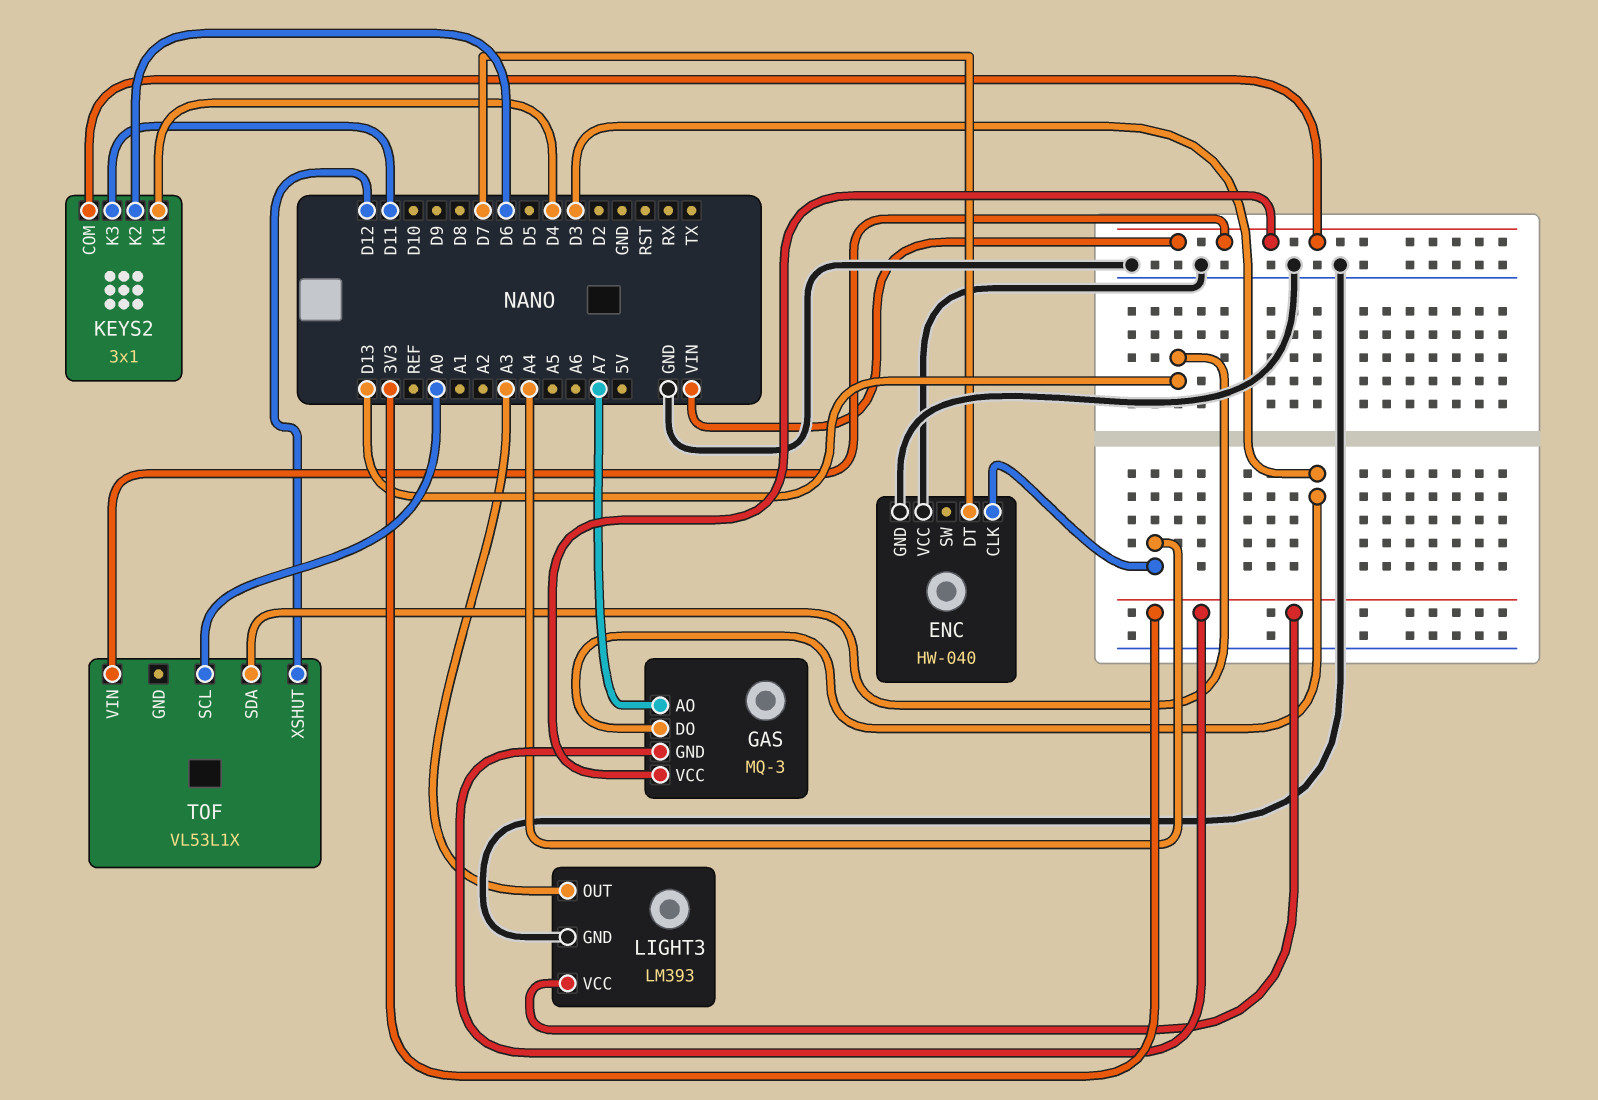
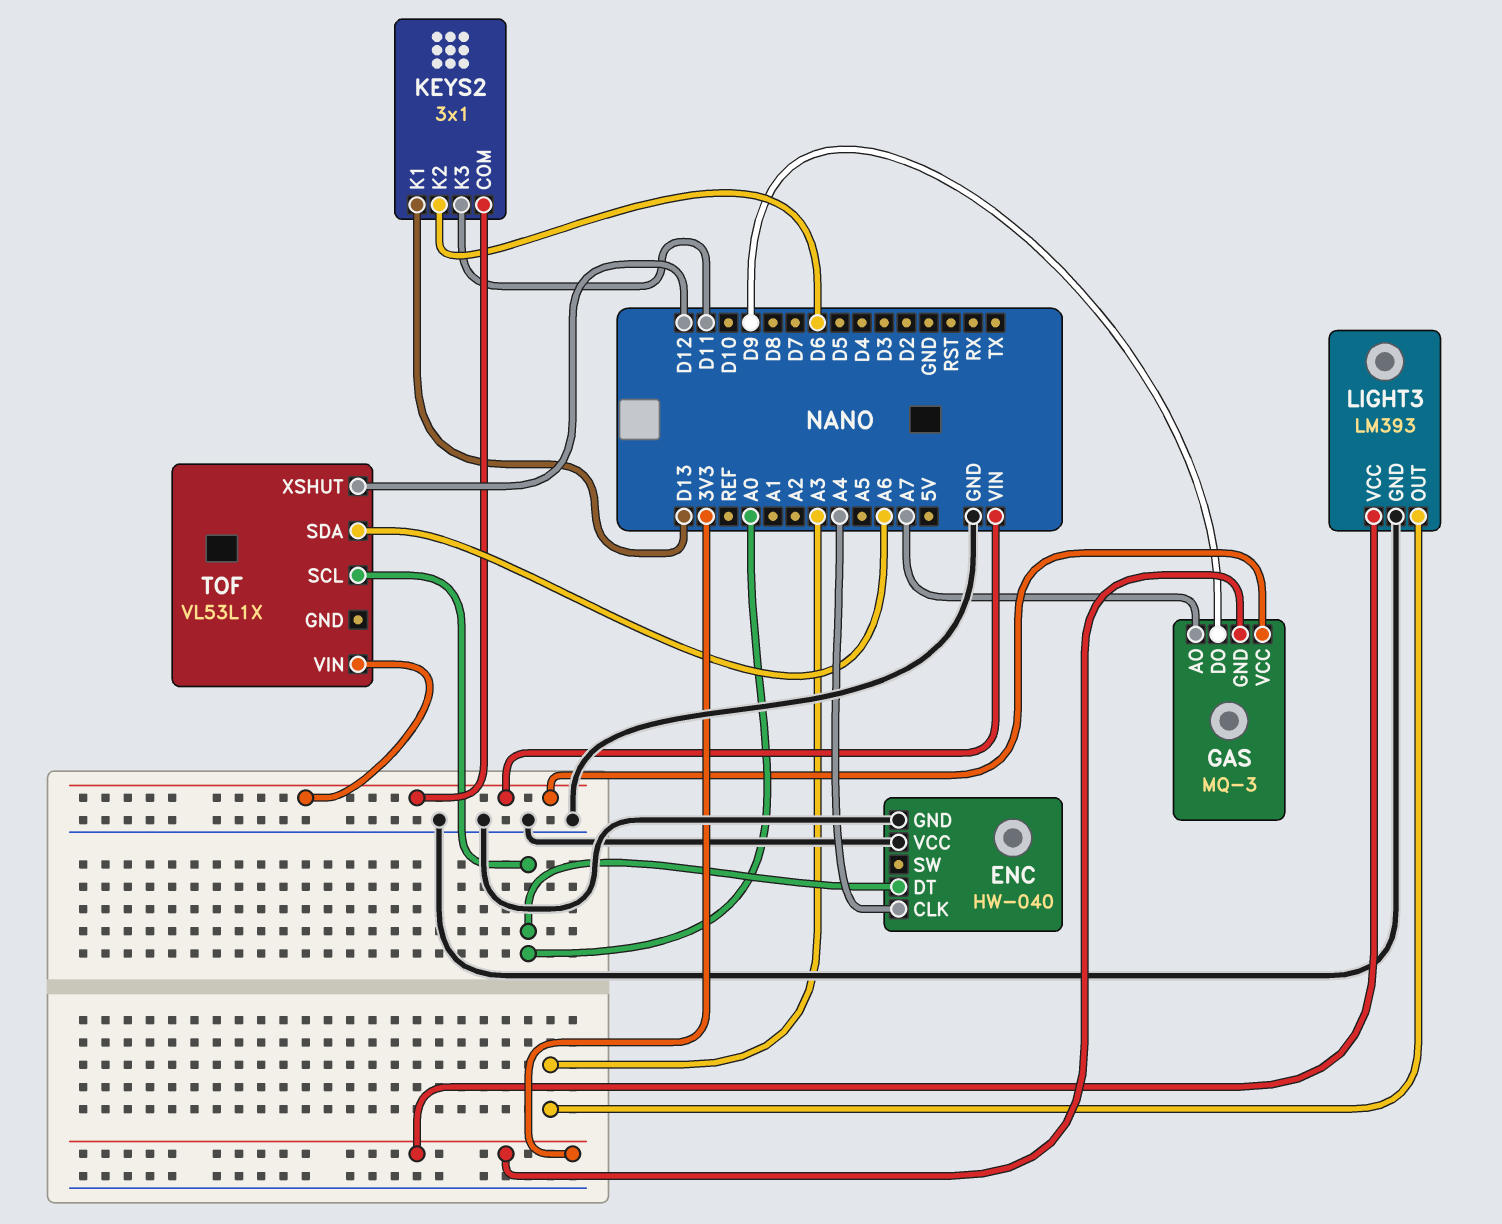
ENC pin DT: D7 -> A0
GAS pin DO: D3 -> D9
KEYS2 pin K1: D4 -> D13
TOF pin SDA: D13 -> A6

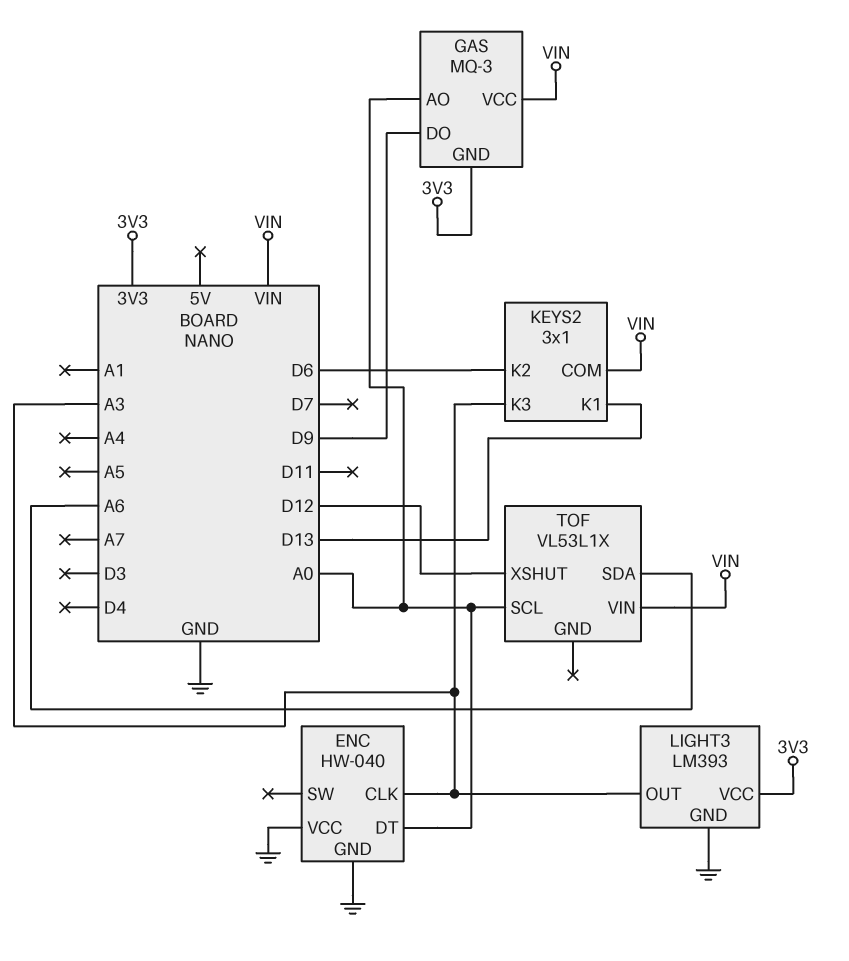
ENC pin CLK: A4 -> A3
GAS pin AO: A7 -> A0
KEYS2 pin K3: D11 -> A3

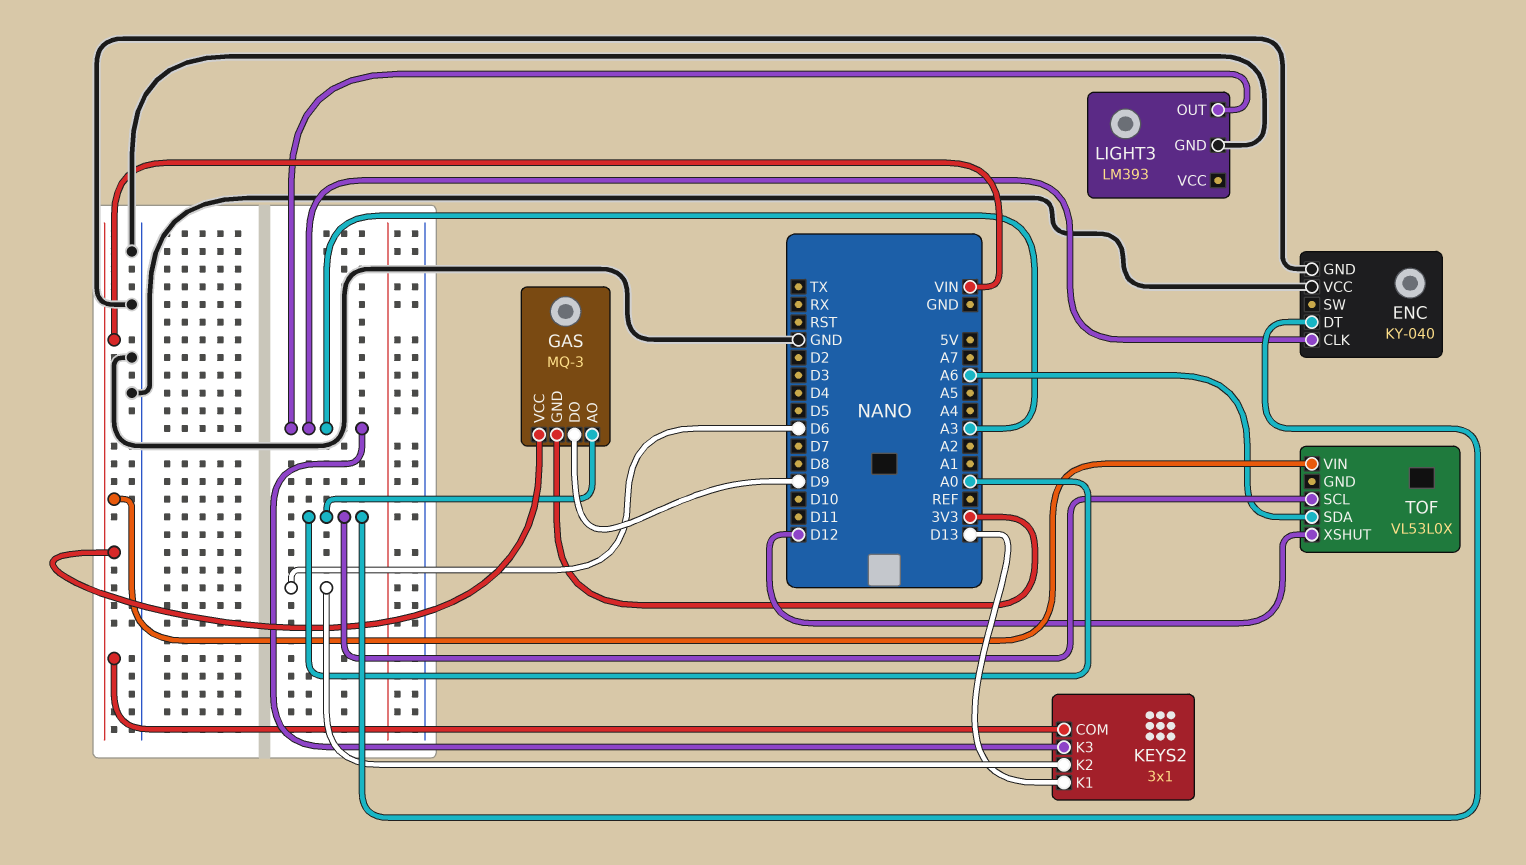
ENC: HW-040 -> KY-040
LIGHT3 pin VCC: 3V3 -> none
TOF: VL53L1X -> VL53L0X

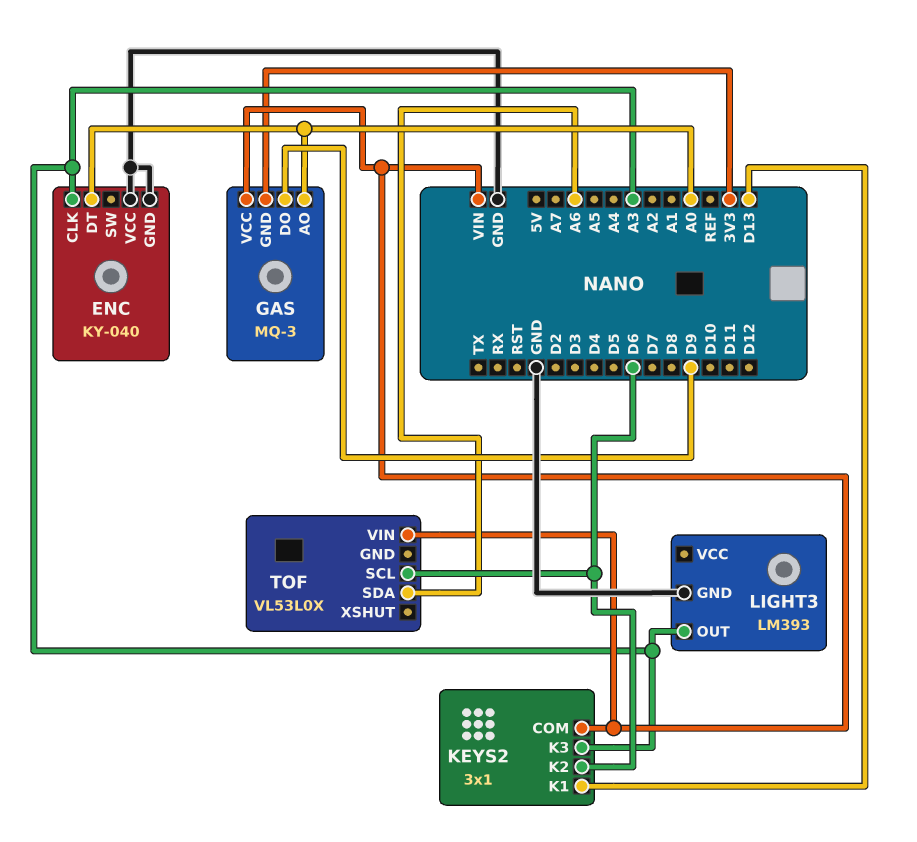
TOF pin SCL: A0 -> D6
TOF pin XSHUT: D12 -> none

